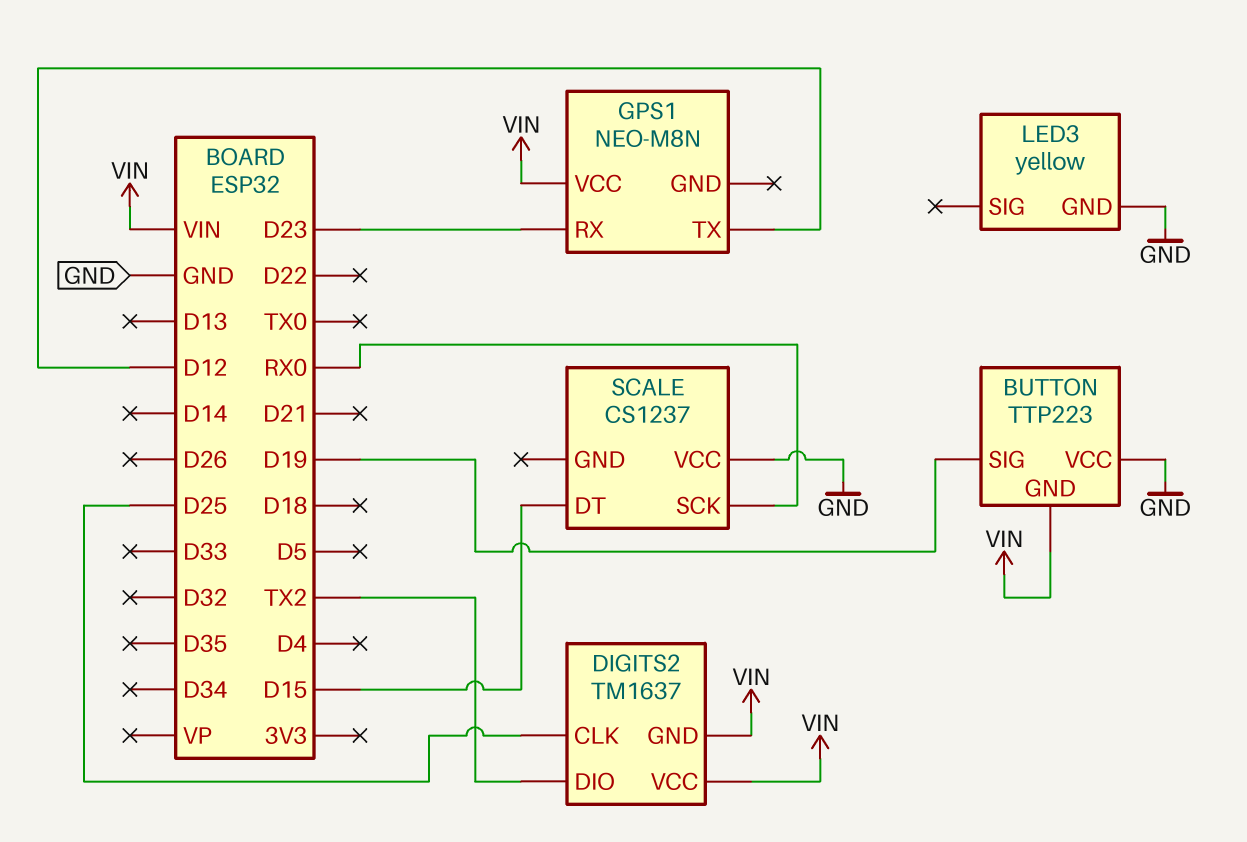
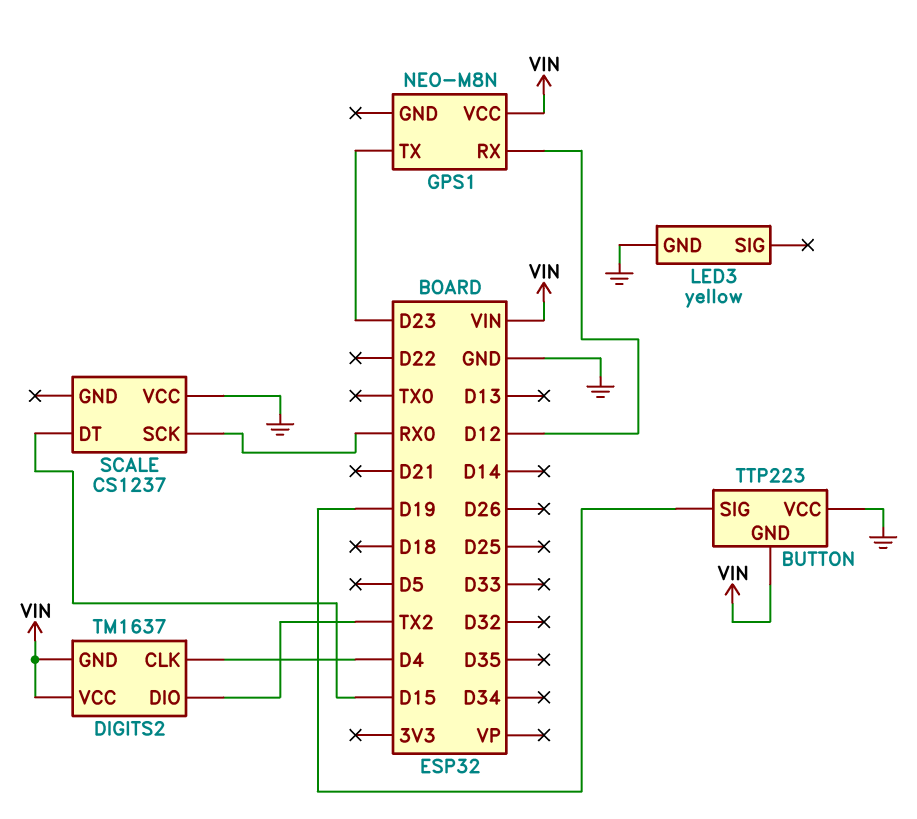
DIGITS2 pin CLK: D25 -> D4
GPS1 pin RX: D23 -> D12
GPS1 pin TX: D12 -> D23

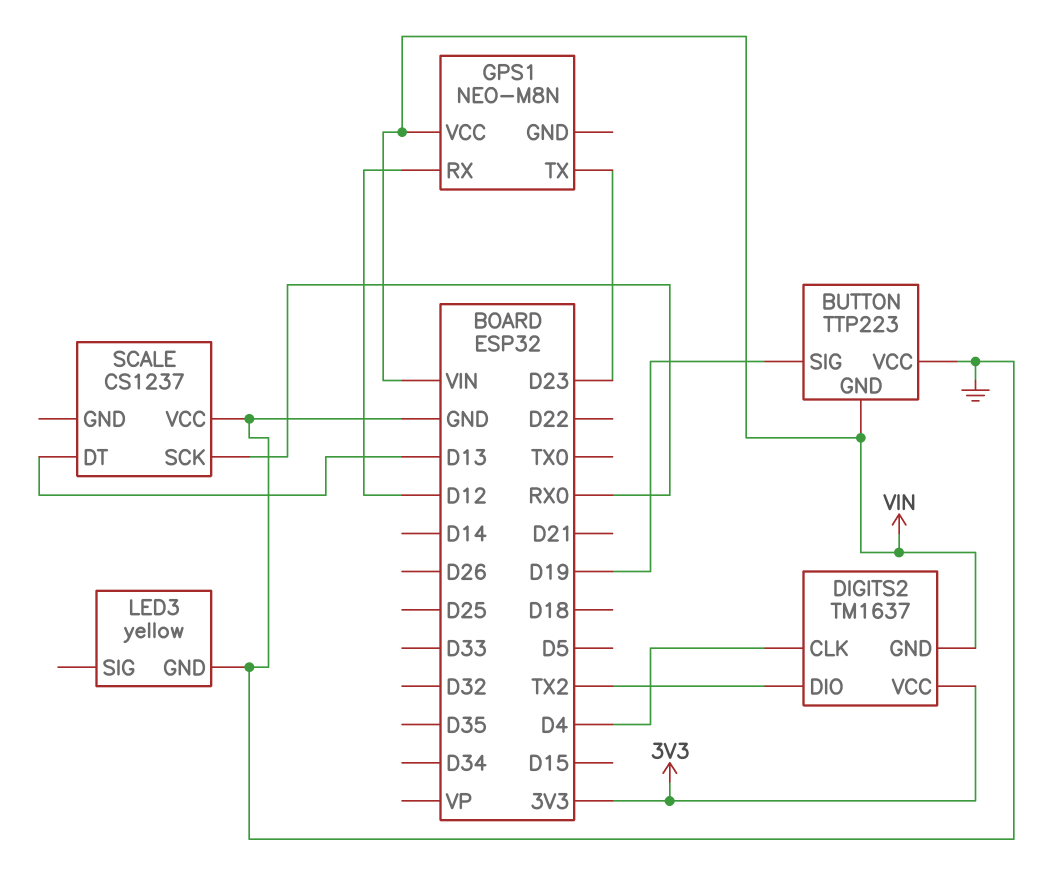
DIGITS2 pin VCC: VIN -> 3V3
SCALE pin DT: D15 -> D13

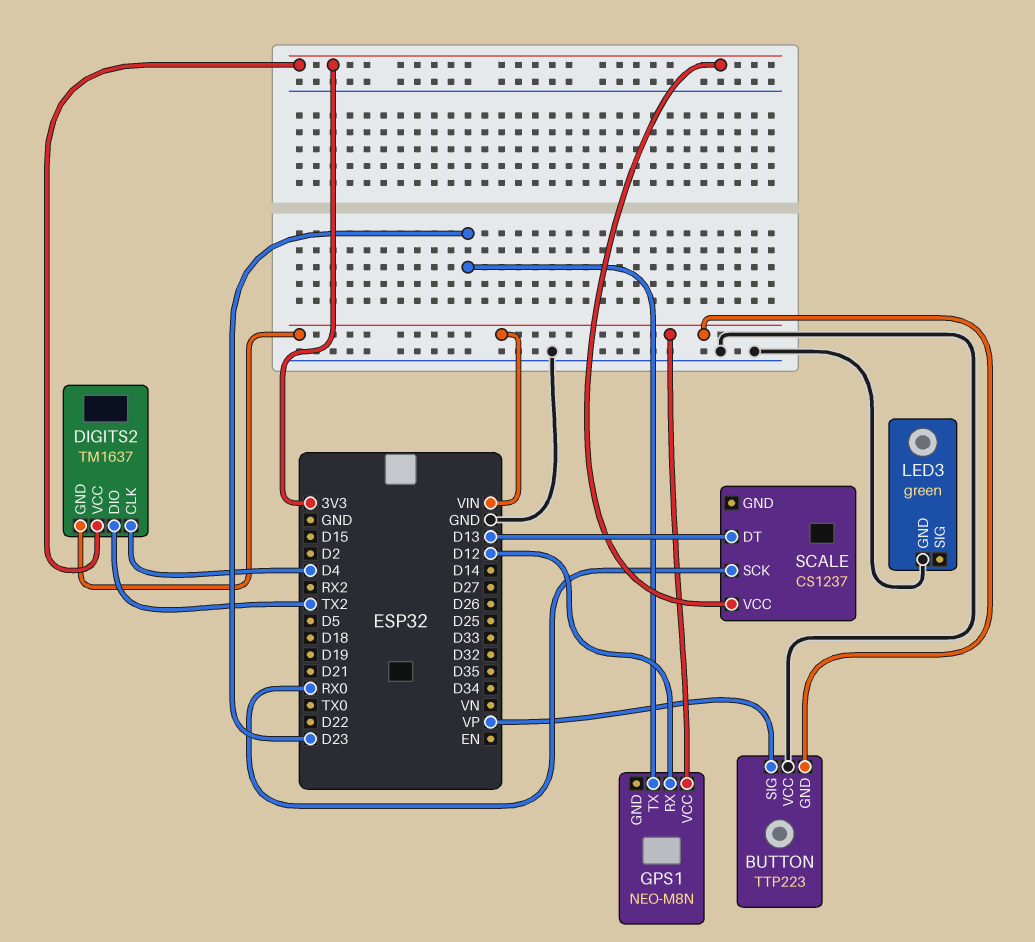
BUTTON pin SIG: D19 -> VP
LED3: yellow -> green
SCALE pin VCC: GND -> 3V3

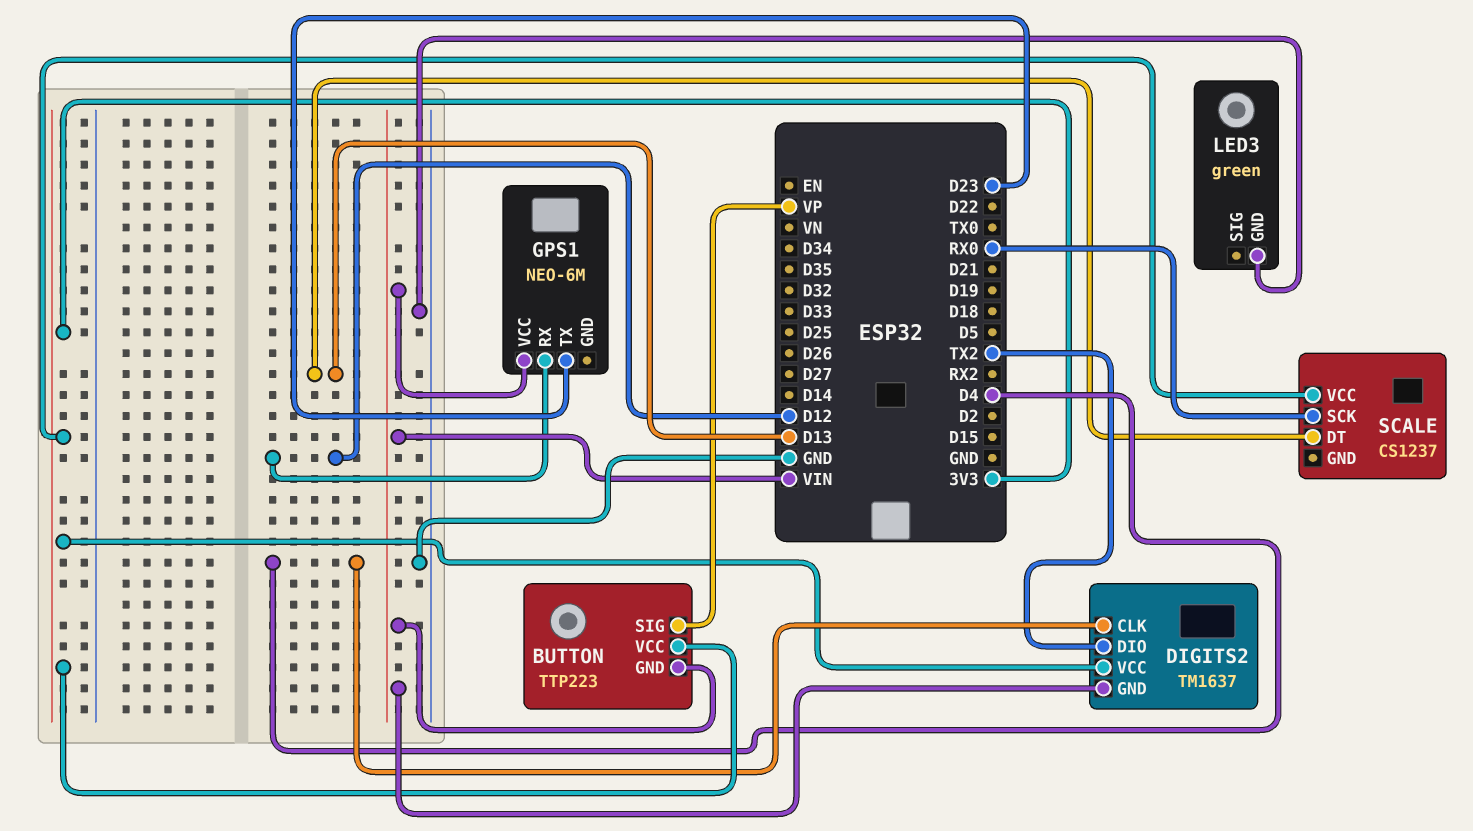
BUTTON pin VCC: GND -> 3V3
GPS1: NEO-M8N -> NEO-6M

